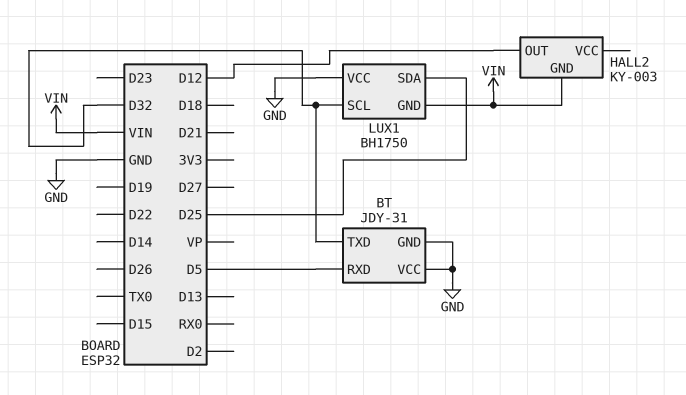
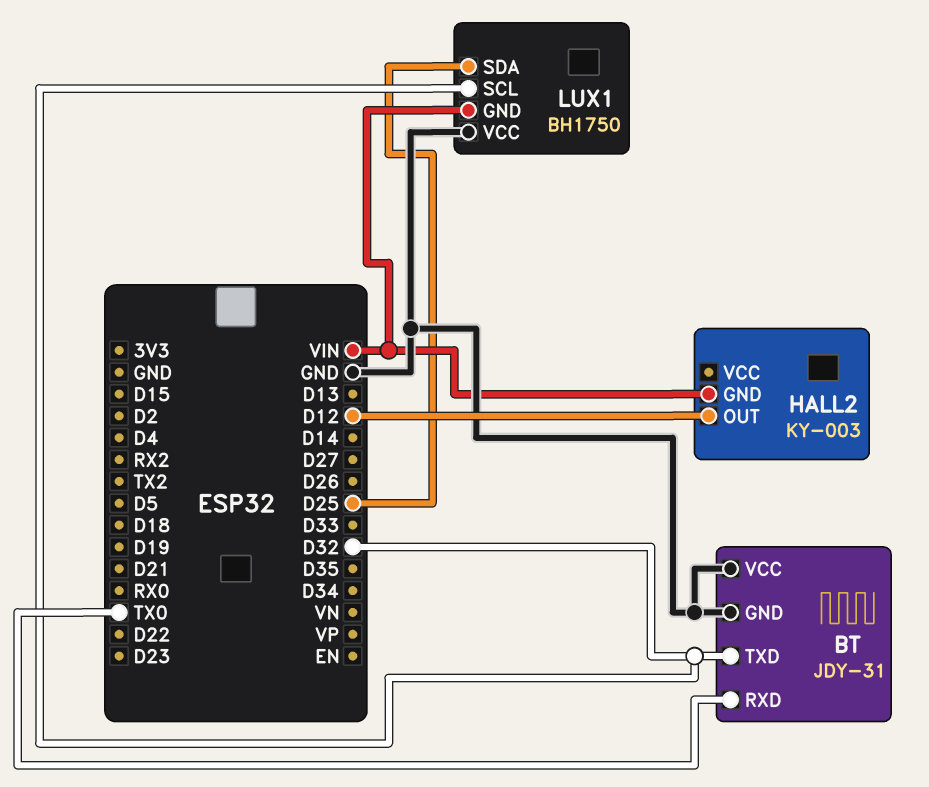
BT pin RXD: D5 -> TX0

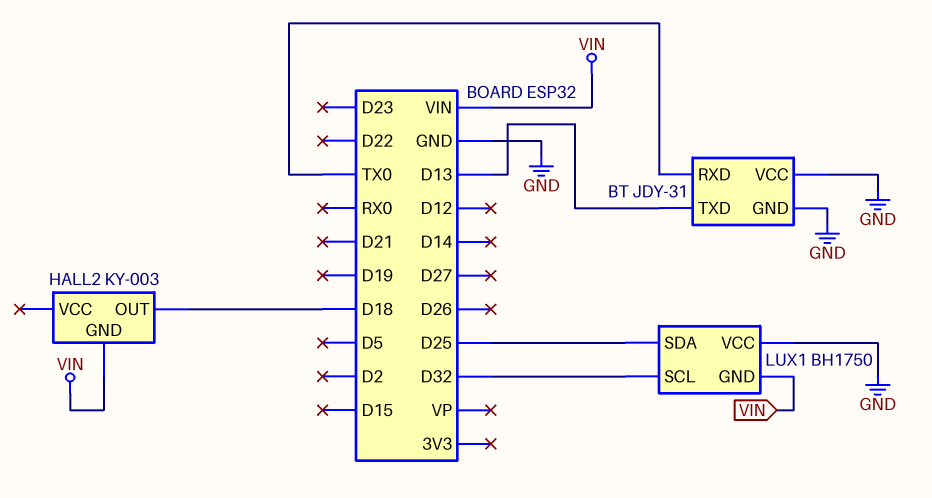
BT pin TXD: D32 -> D13
HALL2 pin OUT: D12 -> D18

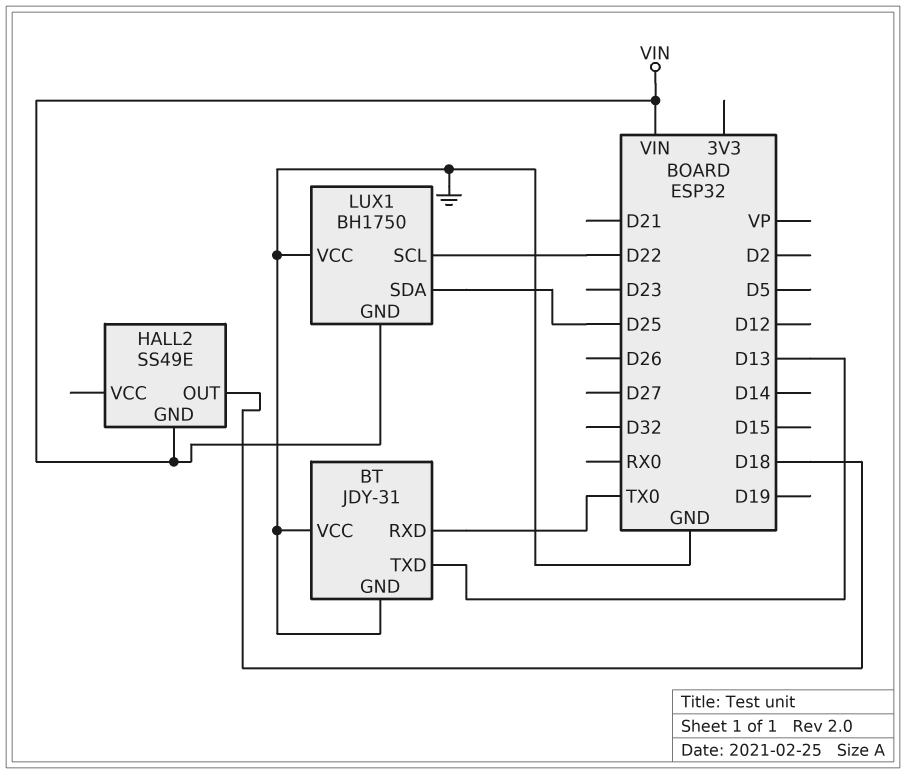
HALL2: KY-003 -> SS49E
LUX1 pin SCL: D32 -> D22

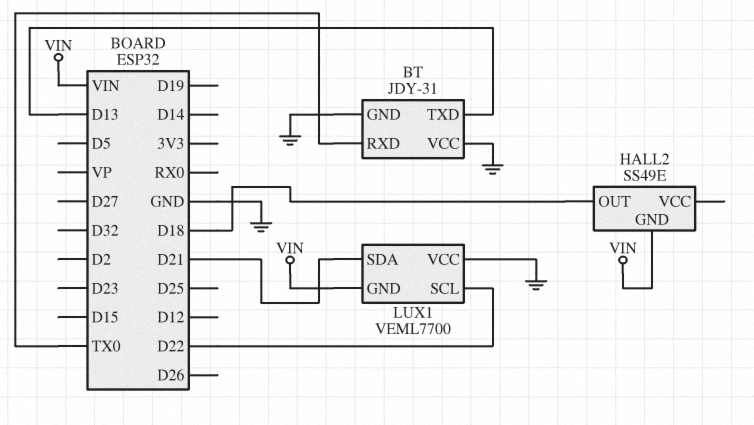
LUX1: BH1750 -> VEML7700
LUX1 pin SDA: D25 -> D21

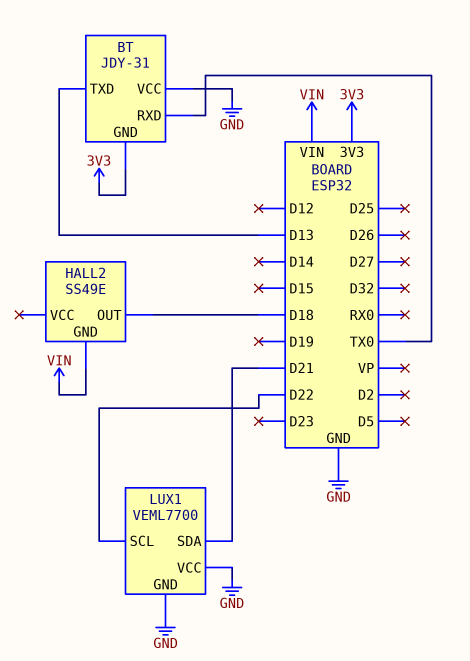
BT pin GND: GND -> 3V3
LUX1 pin GND: VIN -> GND

